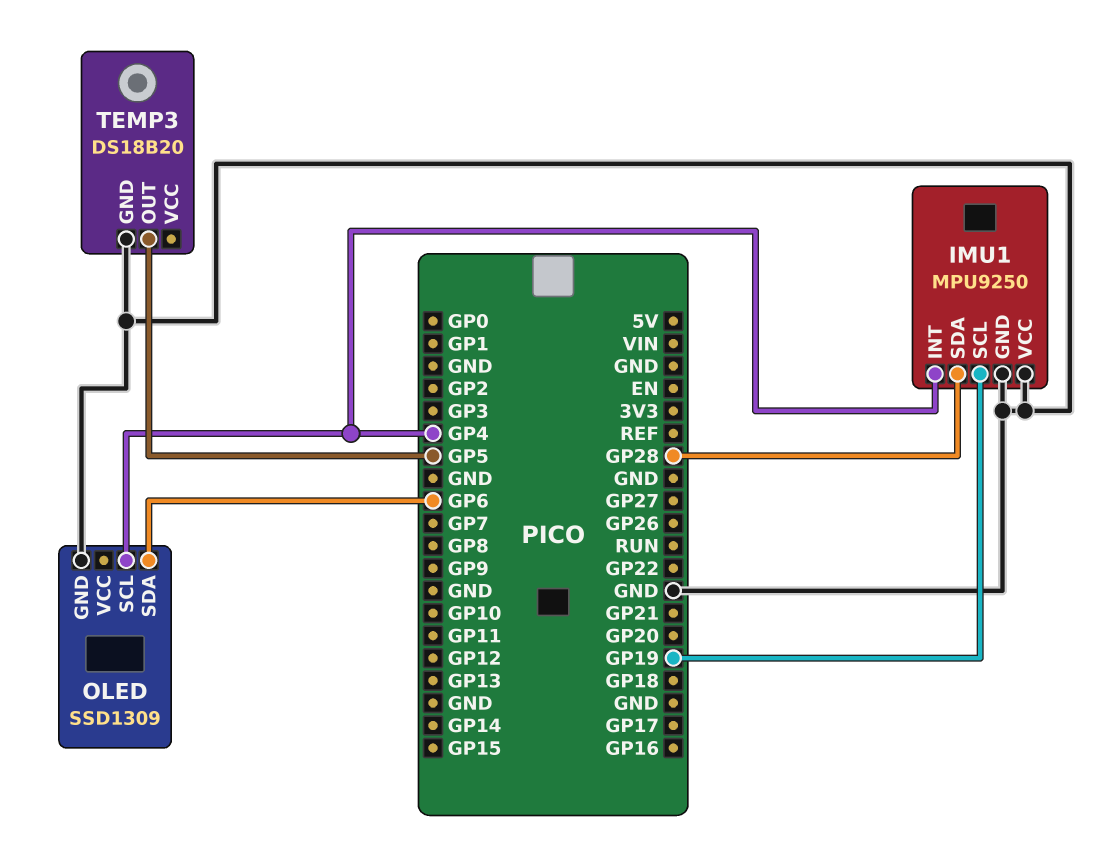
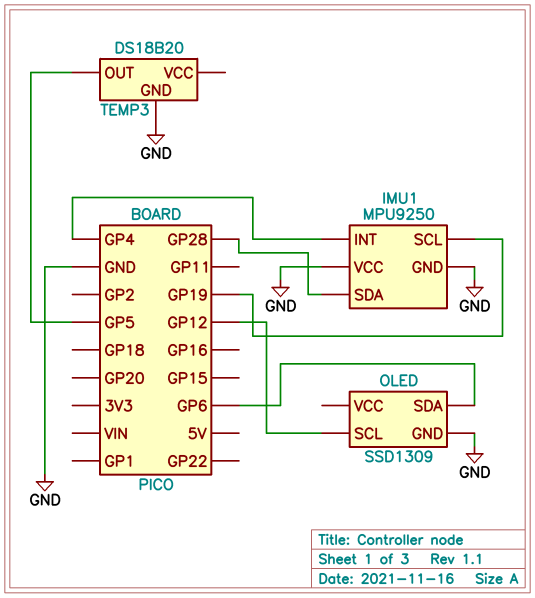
OLED pin SCL: GP4 -> GP12

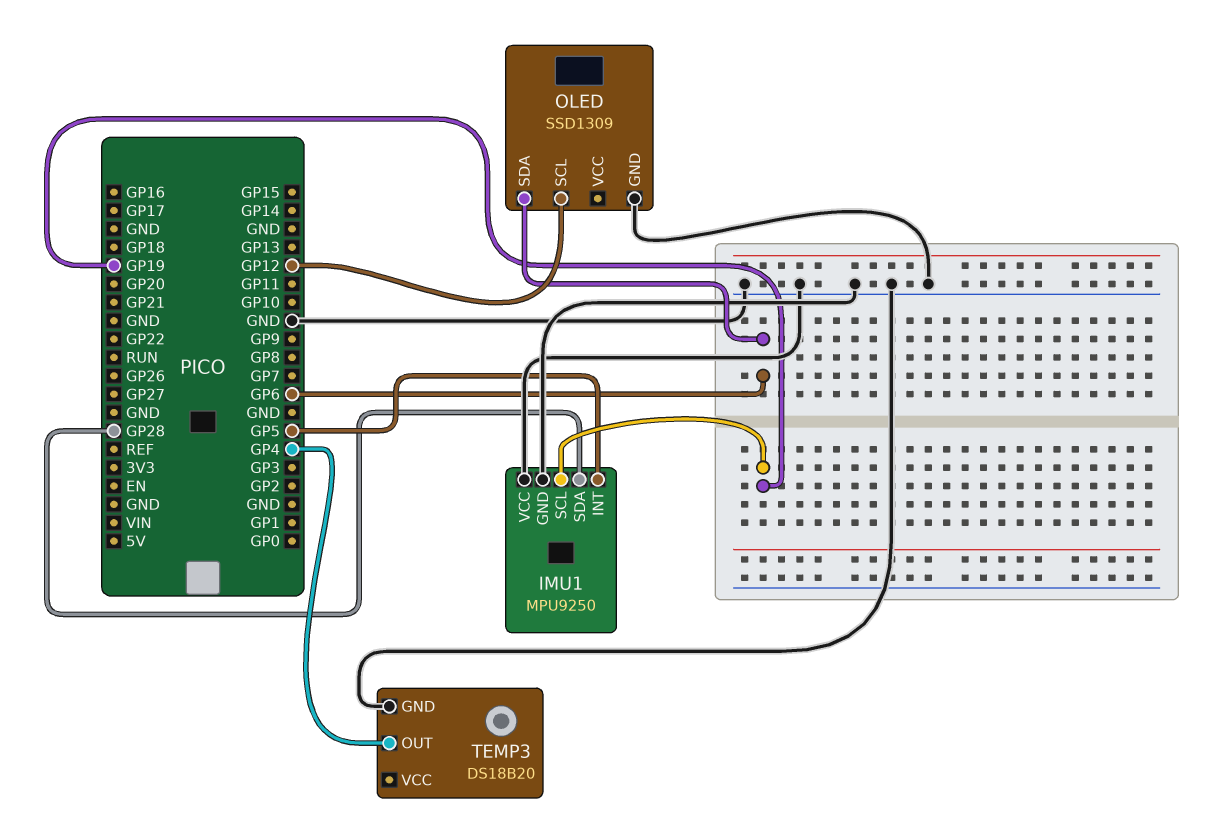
IMU1 pin INT: GP4 -> GP5
TEMP3 pin OUT: GP5 -> GP4

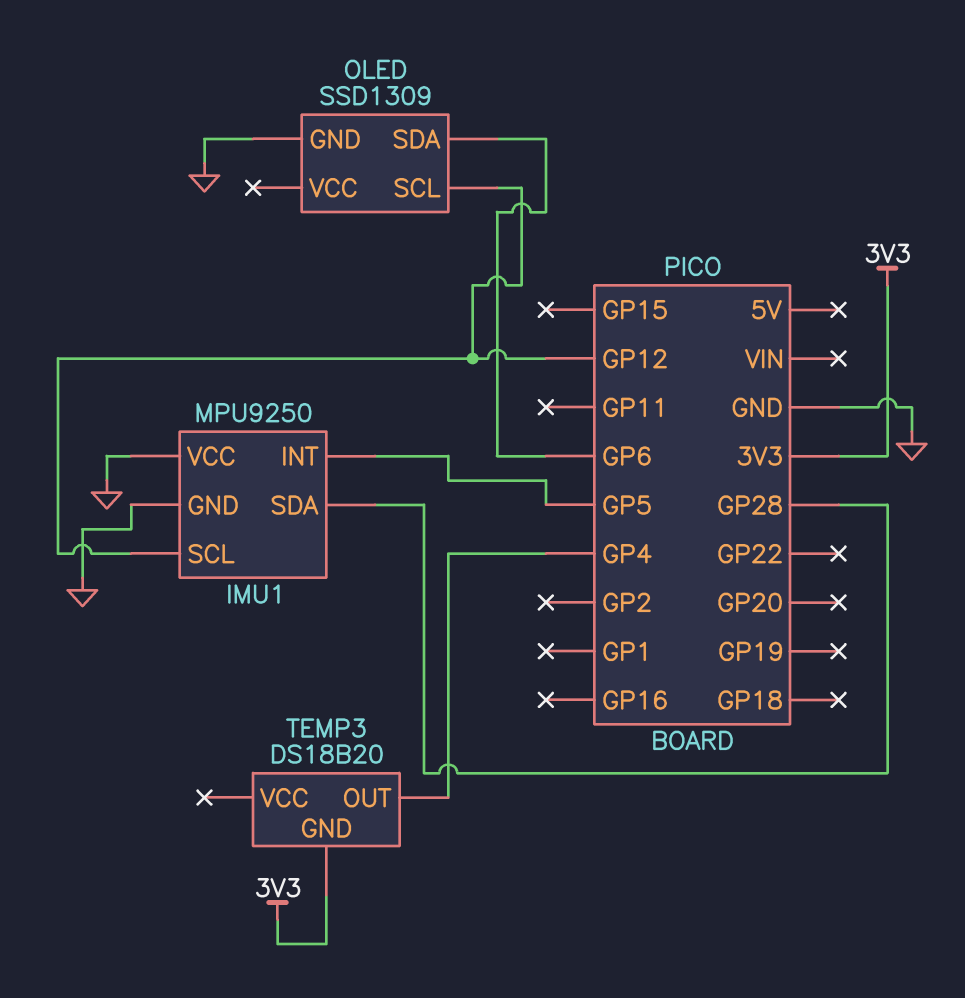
IMU1 pin SCL: GP19 -> GP12
TEMP3 pin GND: GND -> 3V3

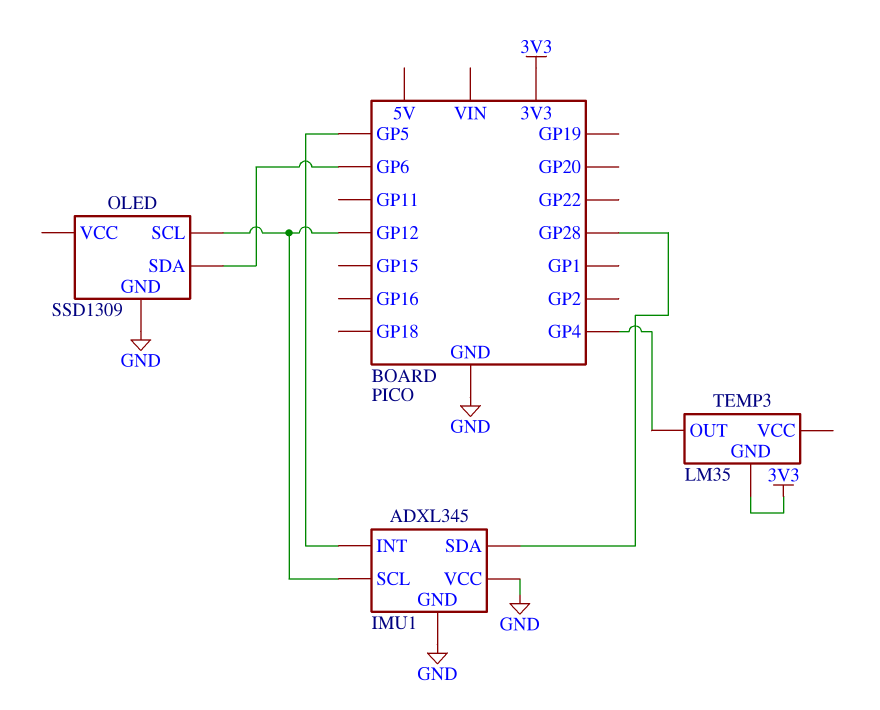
IMU1: MPU9250 -> ADXL345
TEMP3: DS18B20 -> LM35

